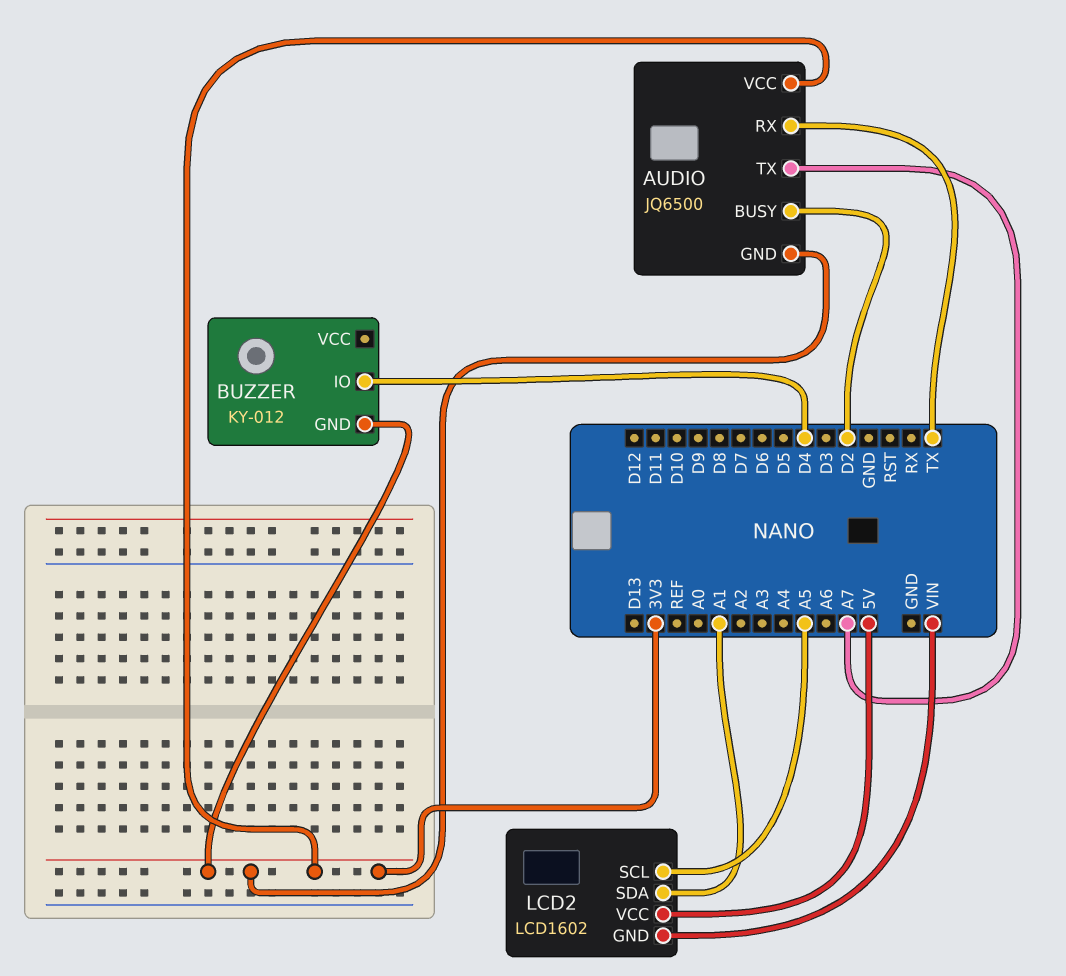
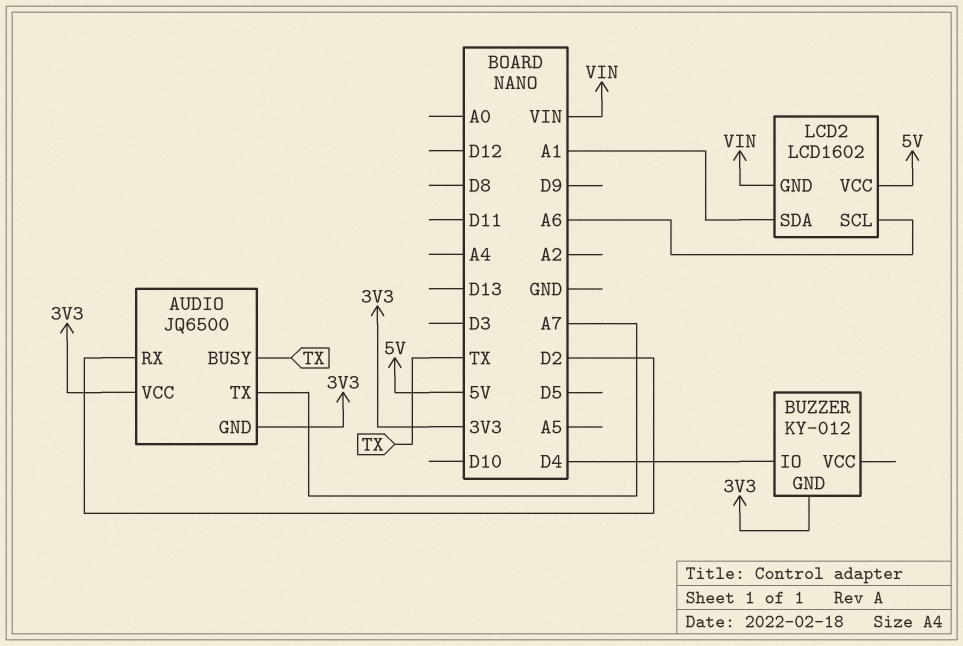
AUDIO pin BUSY: D2 -> TX
AUDIO pin RX: TX -> D2
LCD2 pin SCL: A5 -> A6

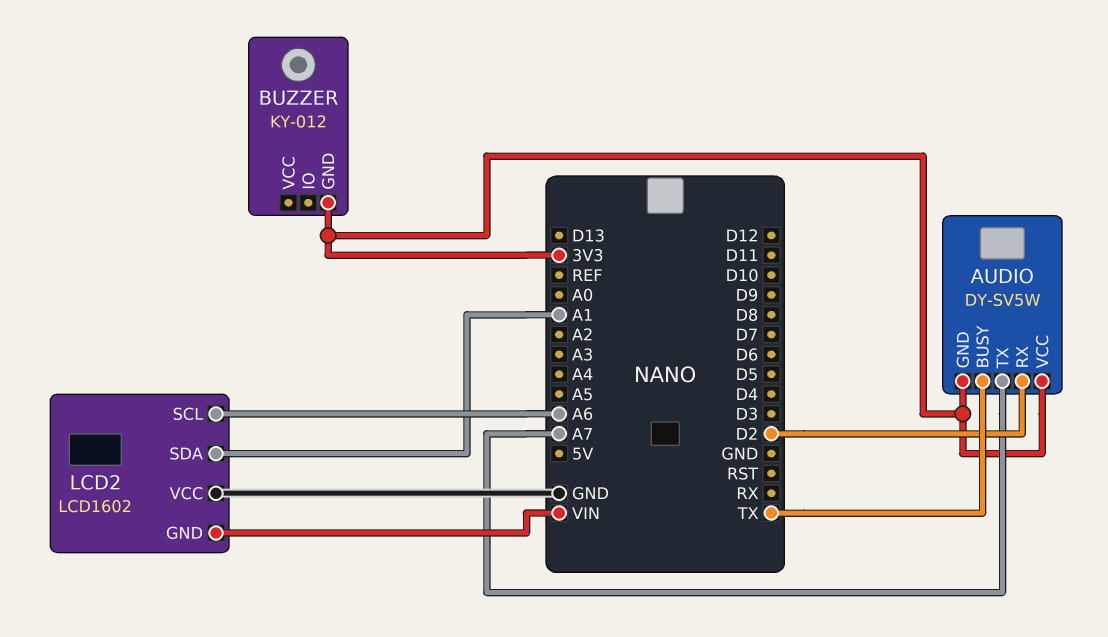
AUDIO: JQ6500 -> DY-SV5W
BUZZER pin IO: D4 -> none
LCD2 pin VCC: 5V -> GND

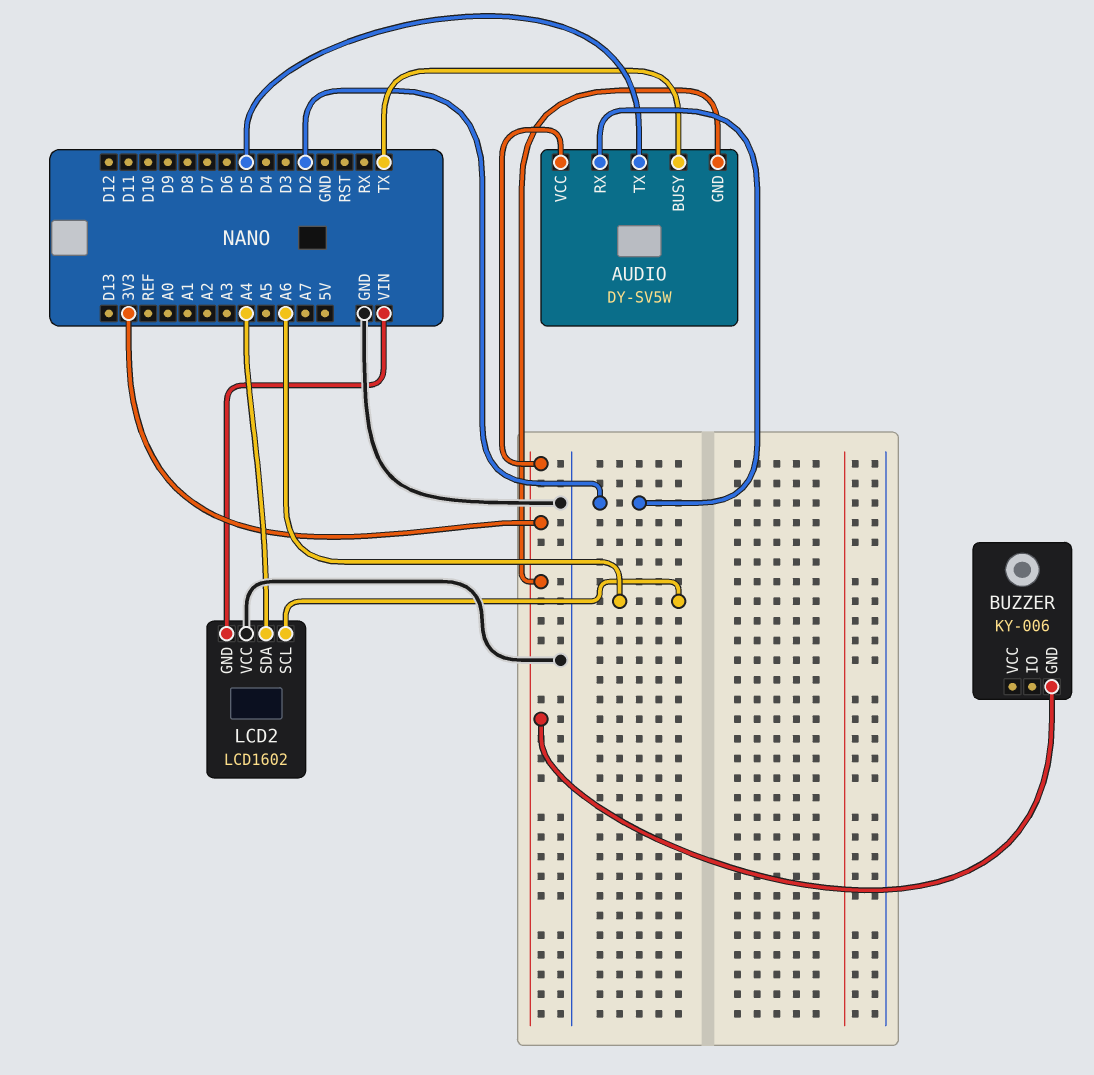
AUDIO pin TX: A7 -> D5
BUZZER: KY-012 -> KY-006
LCD2 pin SDA: A1 -> A4

